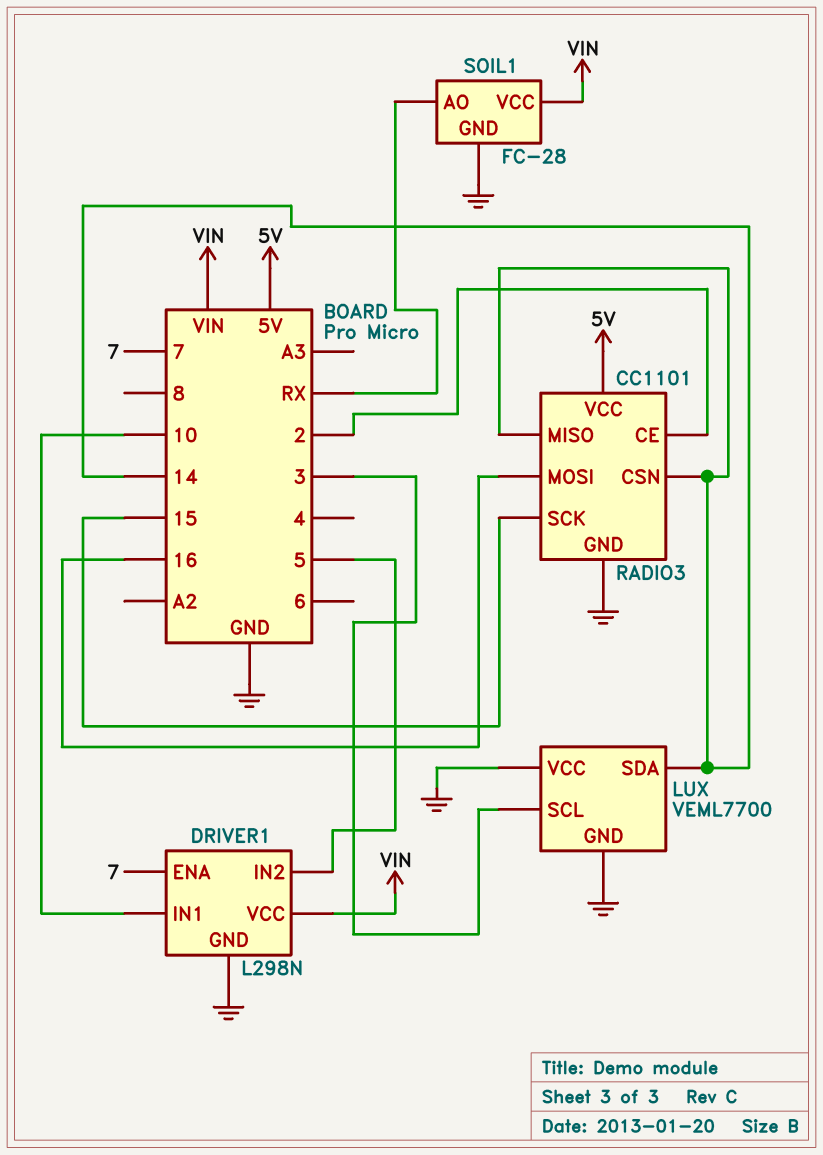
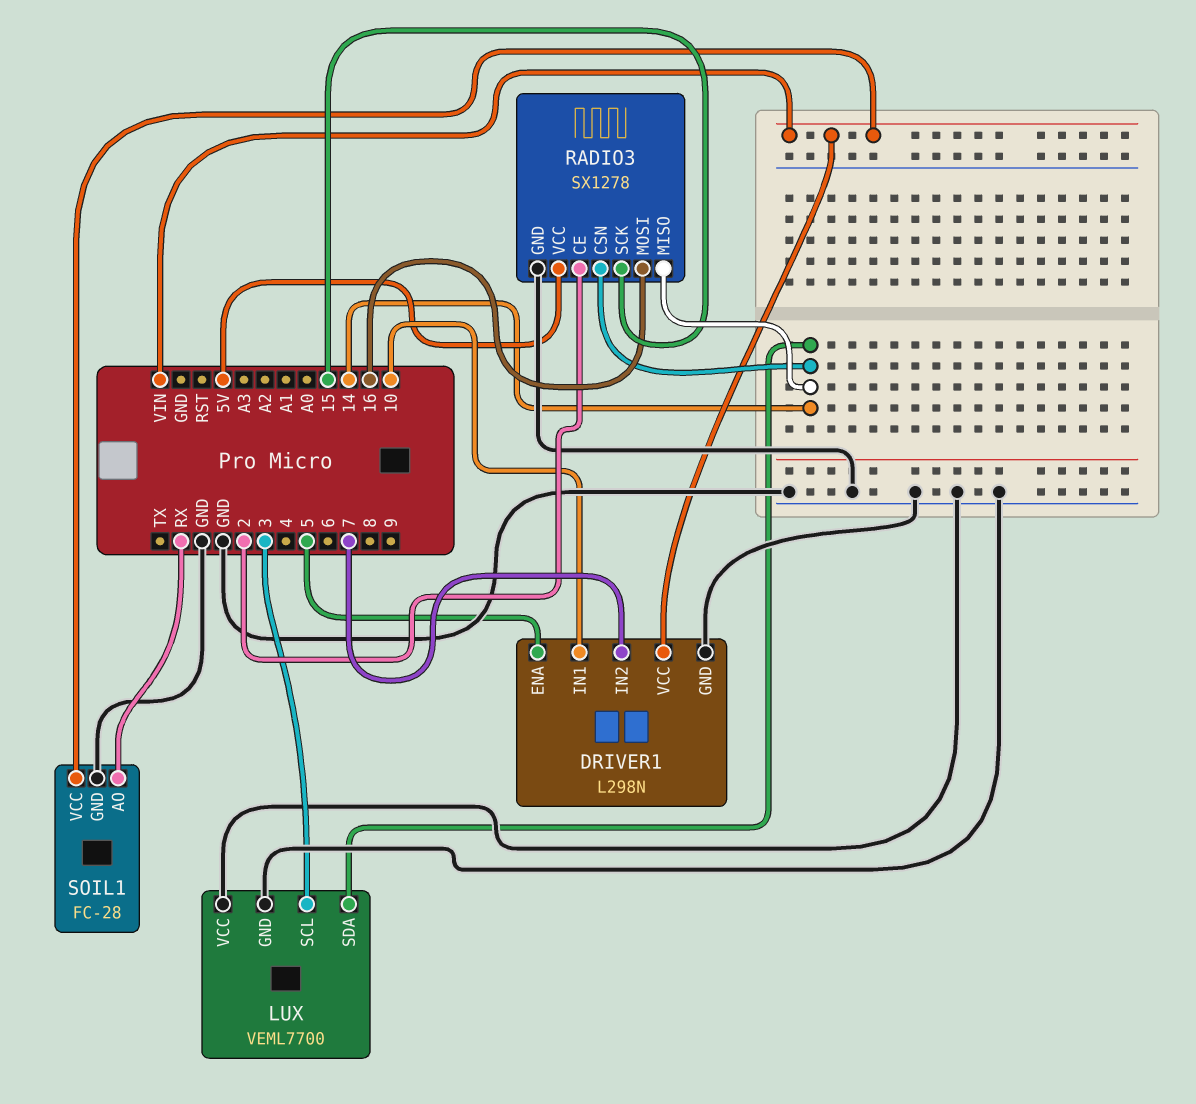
DRIVER1 pin ENA: 7 -> 5
DRIVER1 pin IN2: 5 -> 7
RADIO3: CC1101 -> SX1278

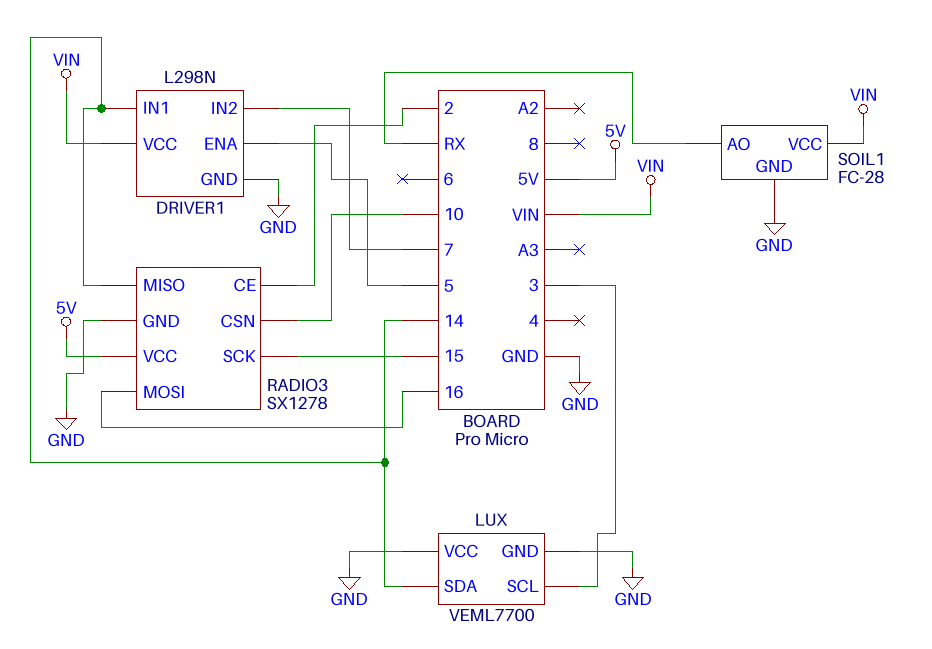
DRIVER1 pin IN1: 10 -> 14
RADIO3 pin CSN: 14 -> 10

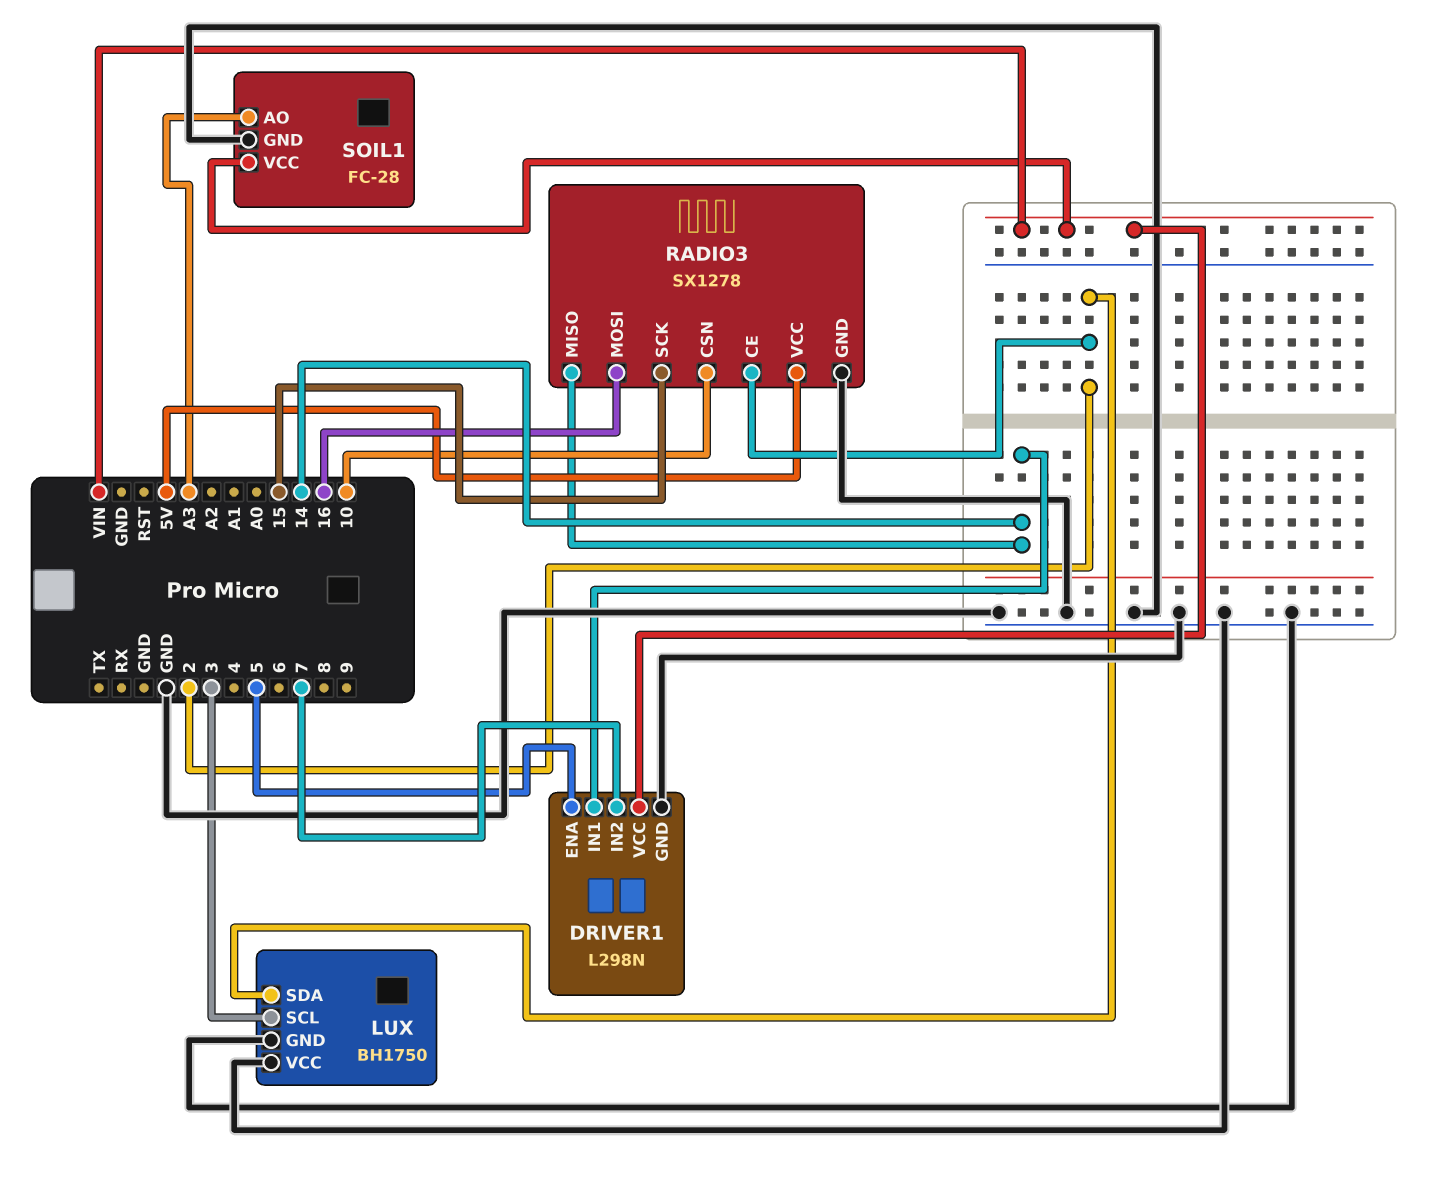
LUX: VEML7700 -> BH1750
LUX pin SDA: 14 -> 2
SOIL1 pin AO: RX -> A3

